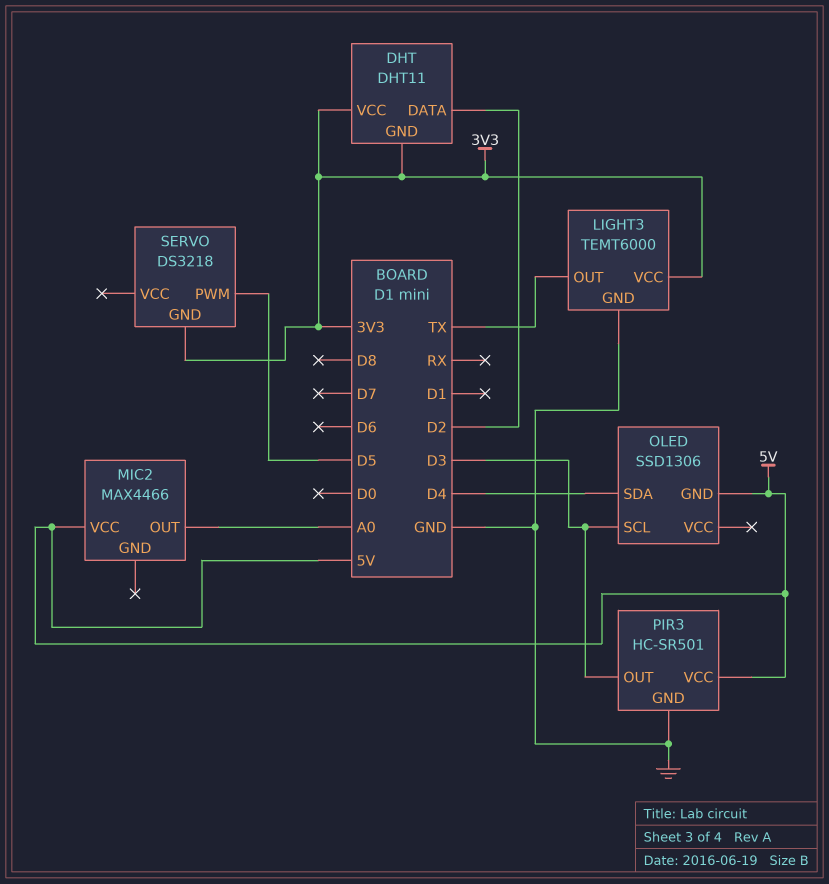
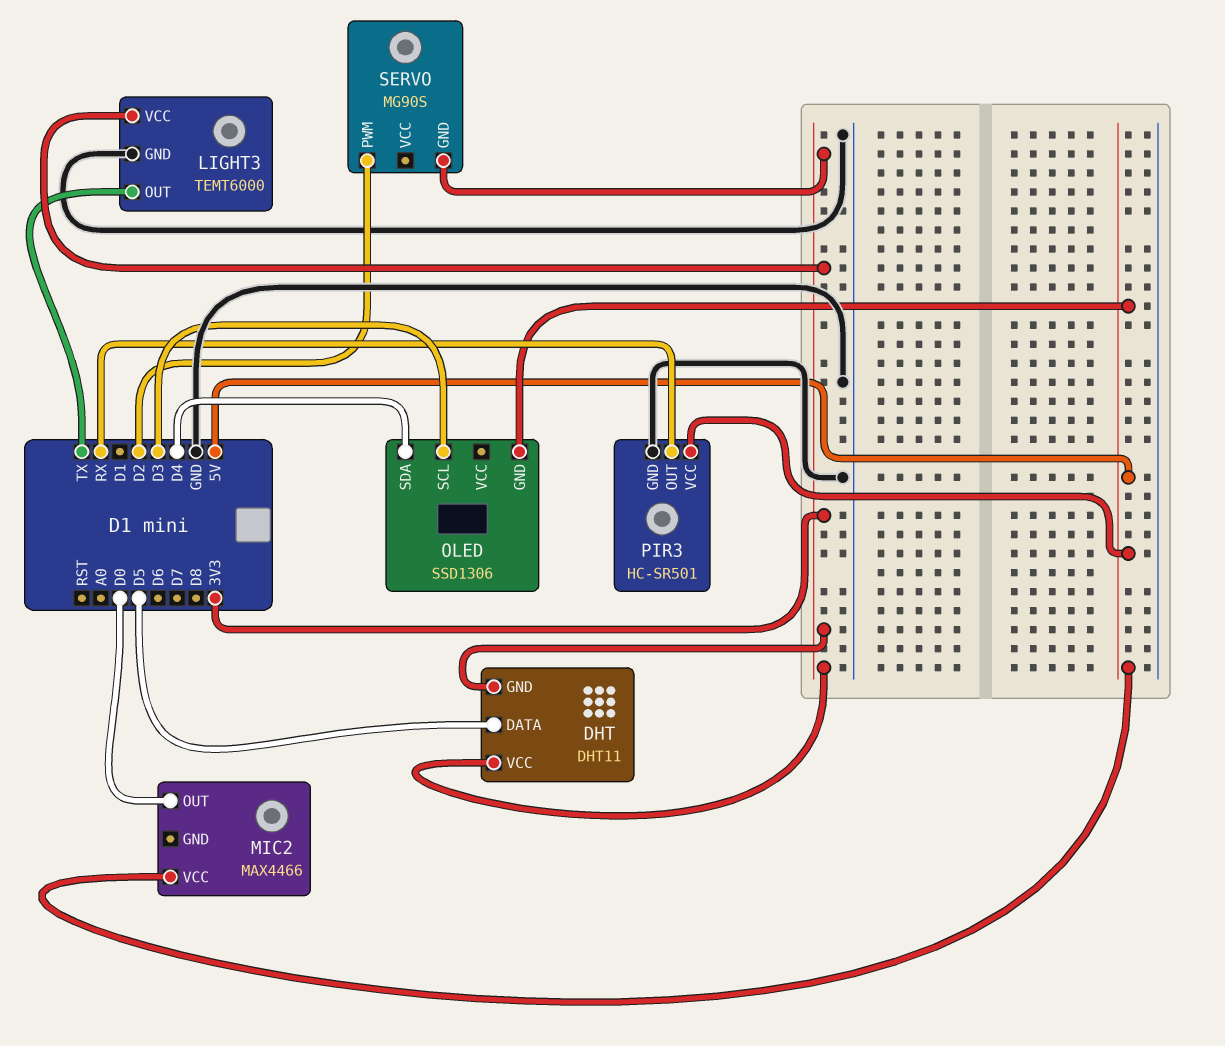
DHT pin DATA: D2 -> D5
MIC2 pin OUT: A0 -> D0
PIR3 pin OUT: D3 -> RX
SERVO: DS3218 -> MG90S
SERVO pin PWM: D5 -> D2

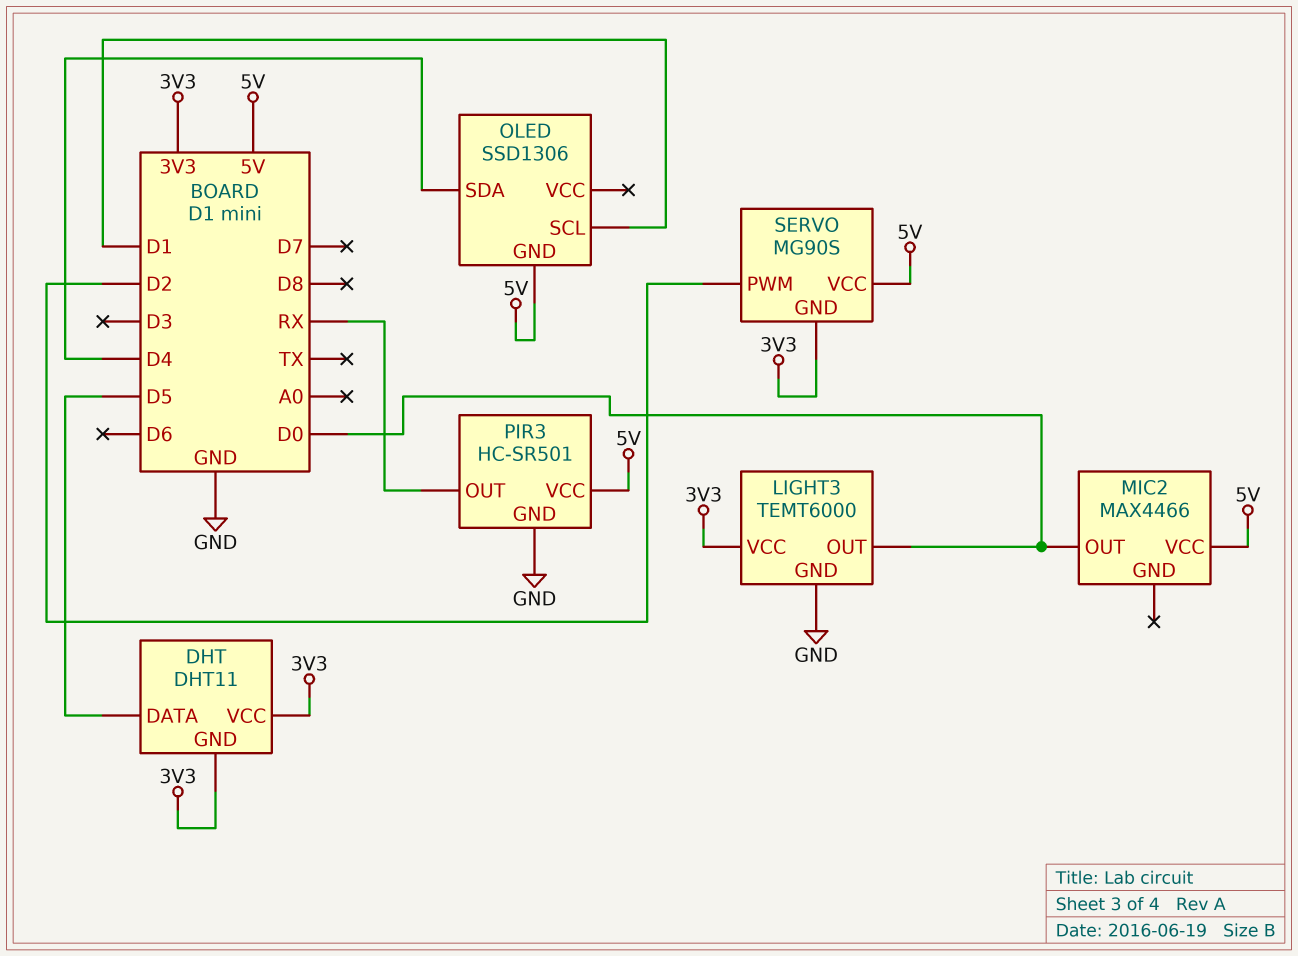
LIGHT3 pin OUT: TX -> D0
OLED pin SCL: D3 -> D1
SERVO pin VCC: none -> 5V

